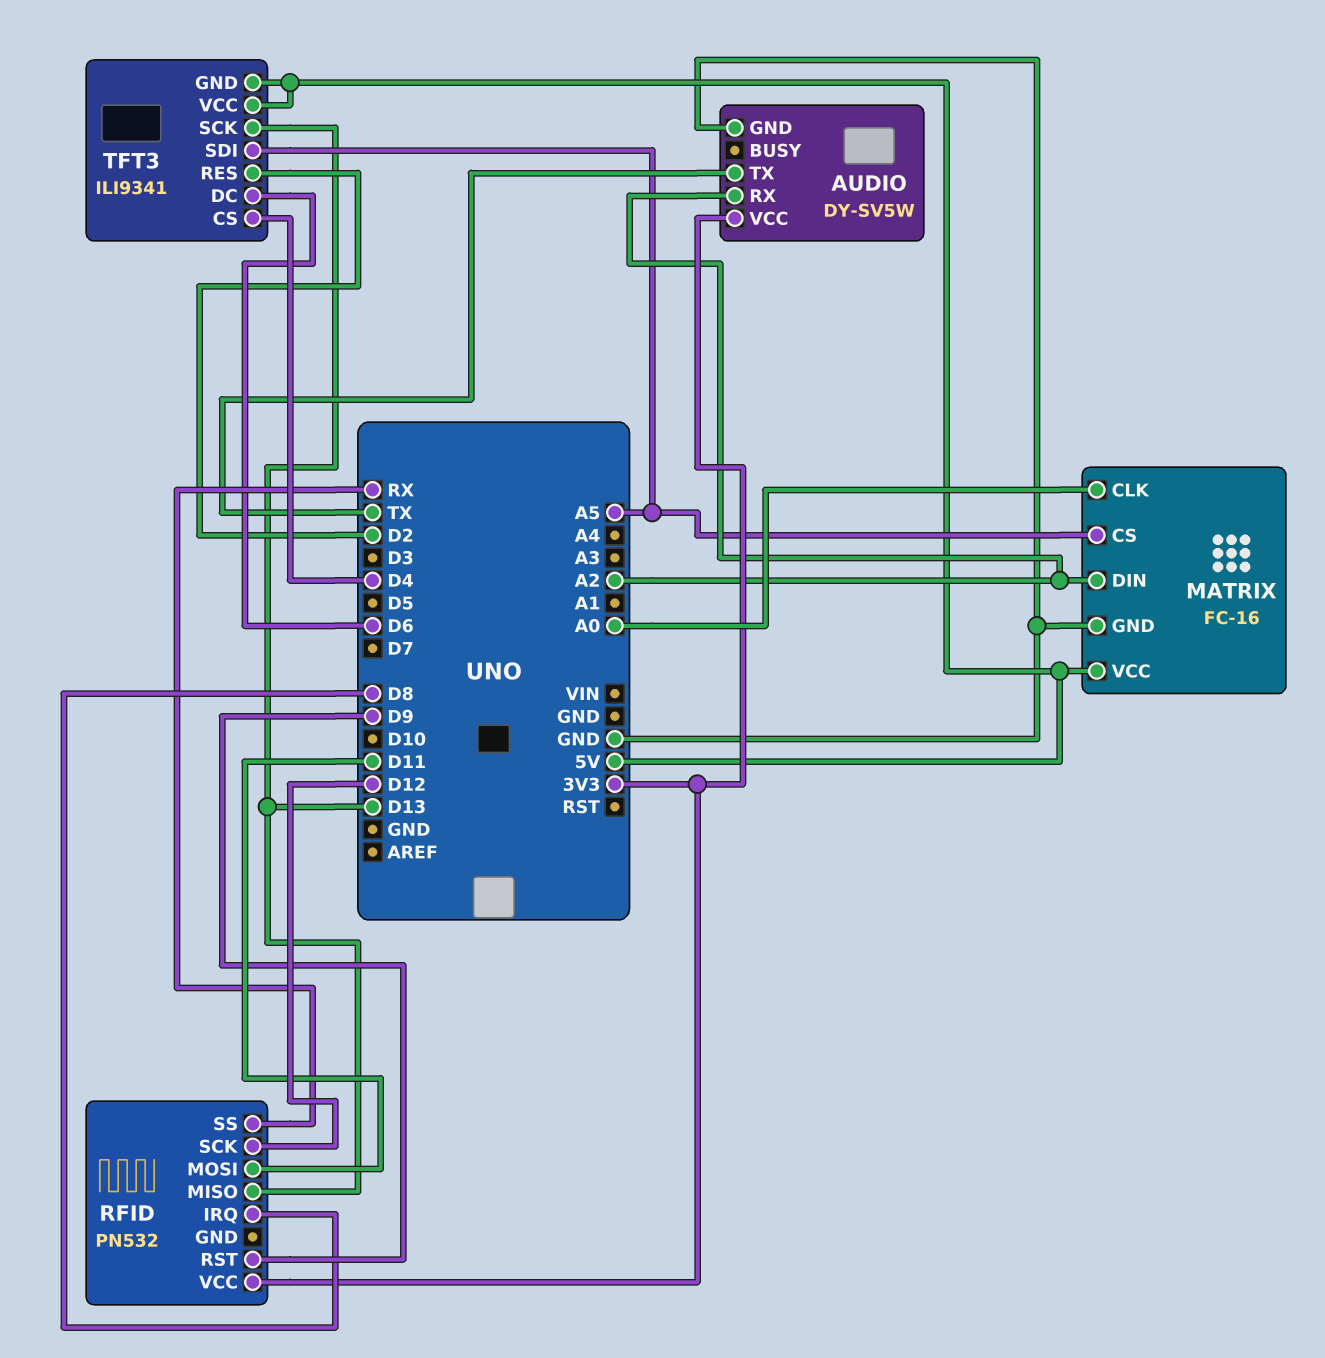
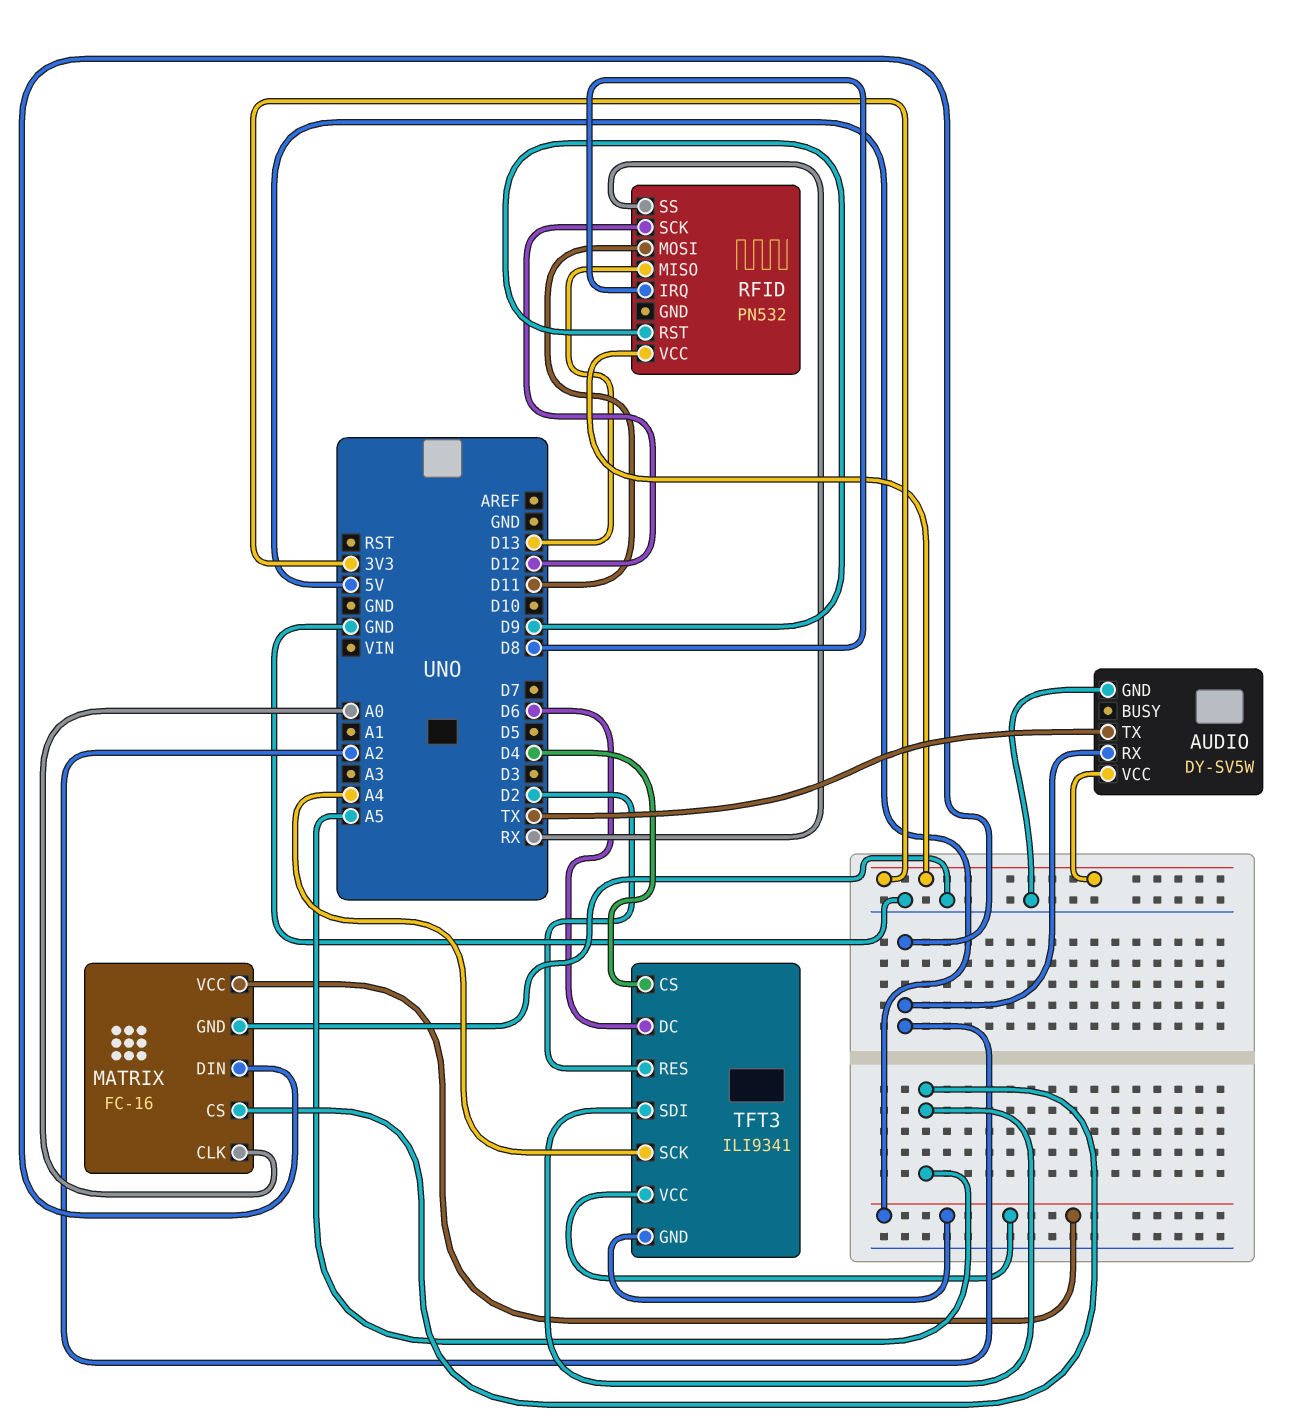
TFT3 pin SCK: D13 -> A4

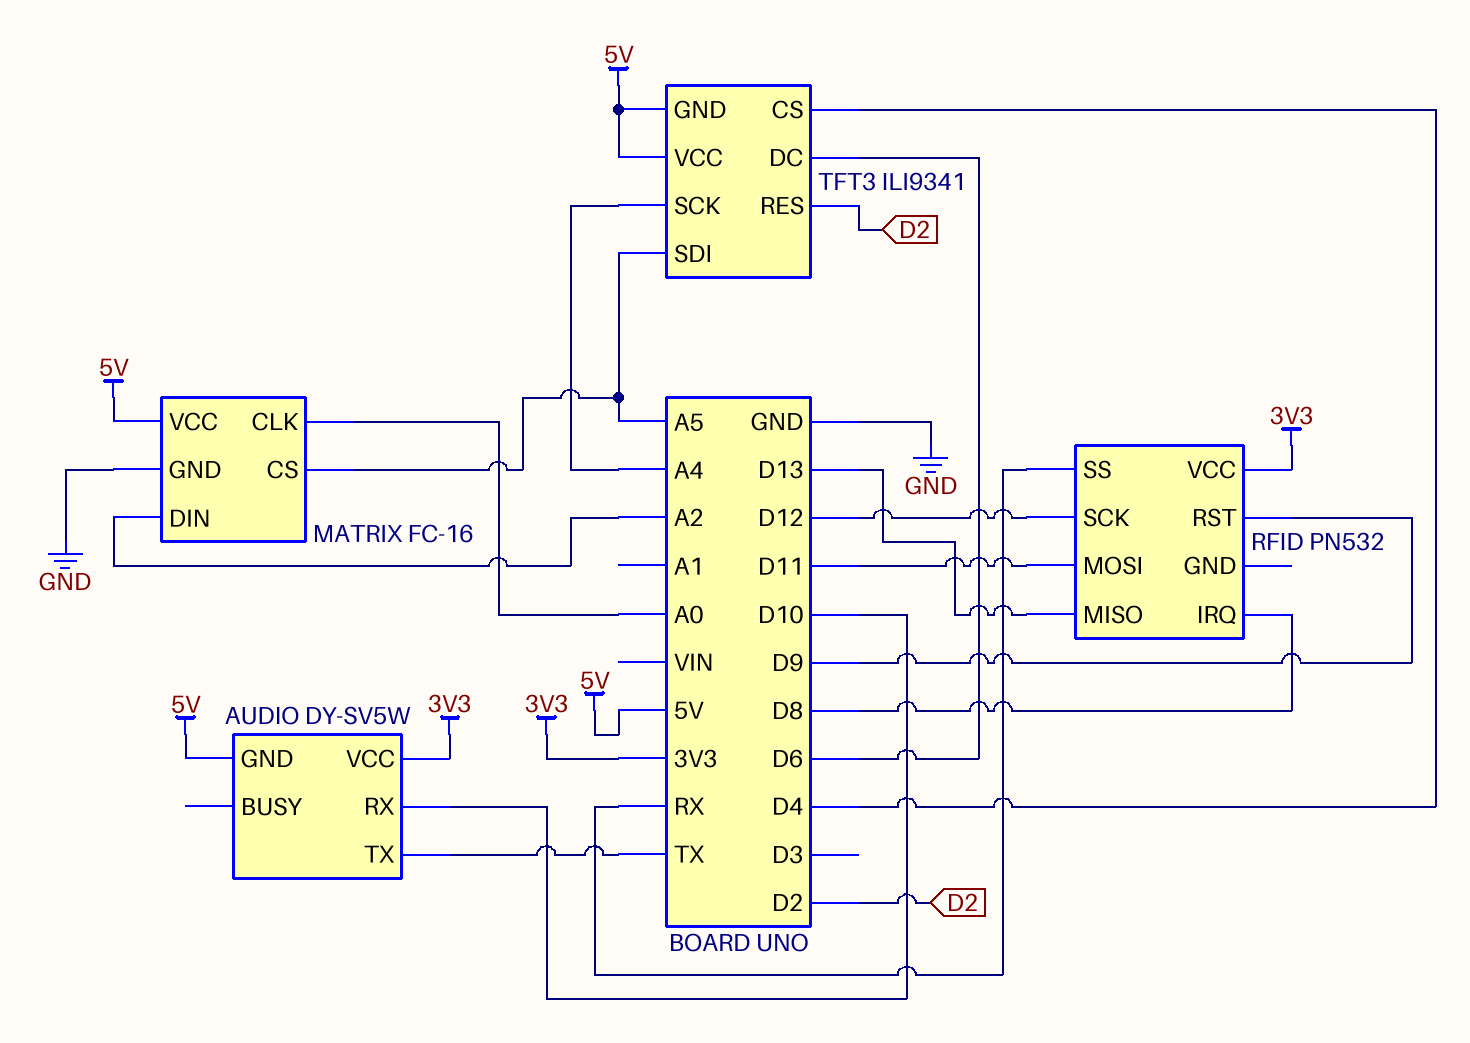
AUDIO pin GND: GND -> 5V
AUDIO pin RX: A2 -> D10

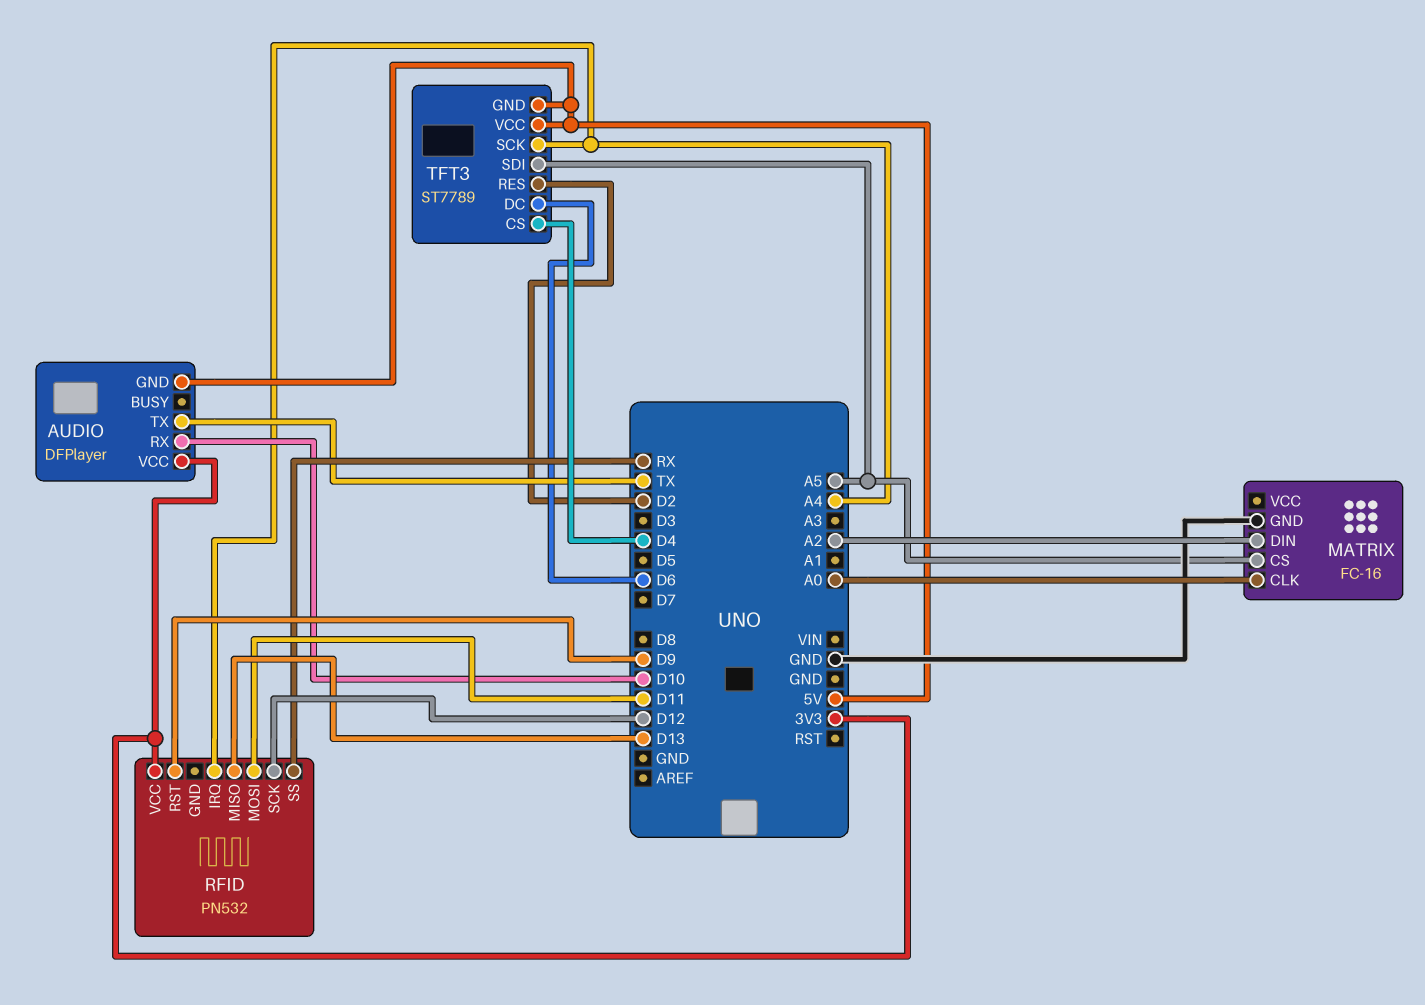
AUDIO: DY-SV5W -> DFPlayer
MATRIX pin VCC: 5V -> none
RFID pin IRQ: D8 -> A4
TFT3: ILI9341 -> ST7789

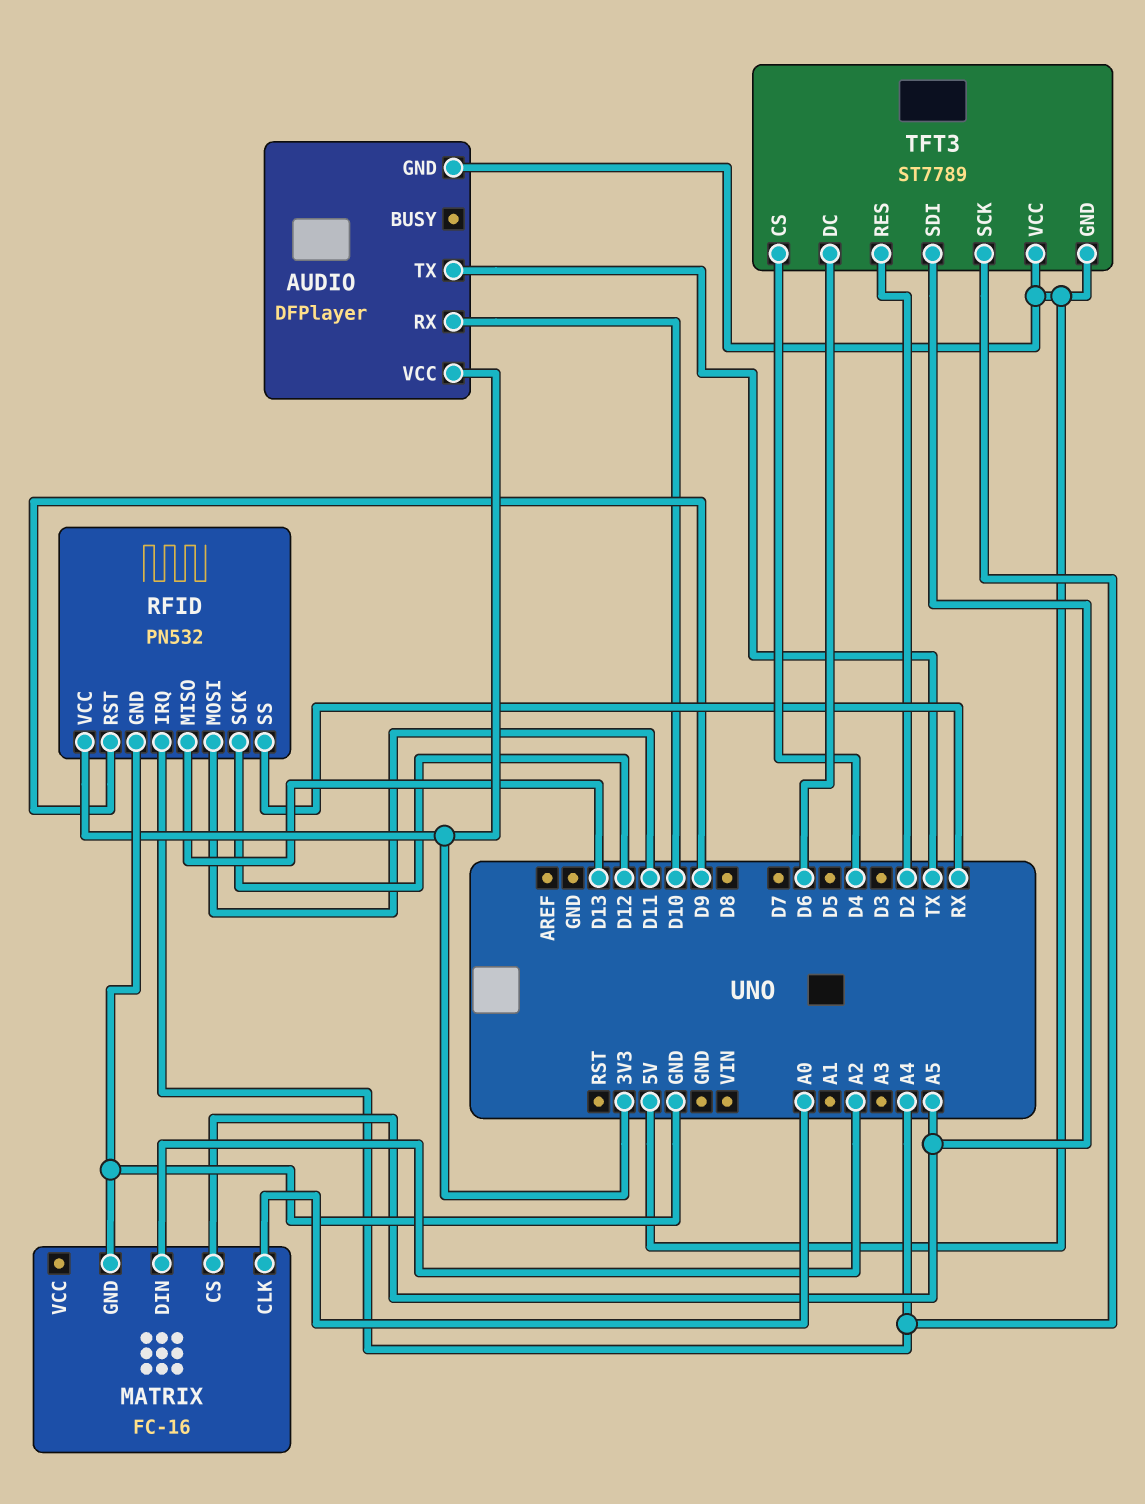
RFID pin GND: none -> GND

